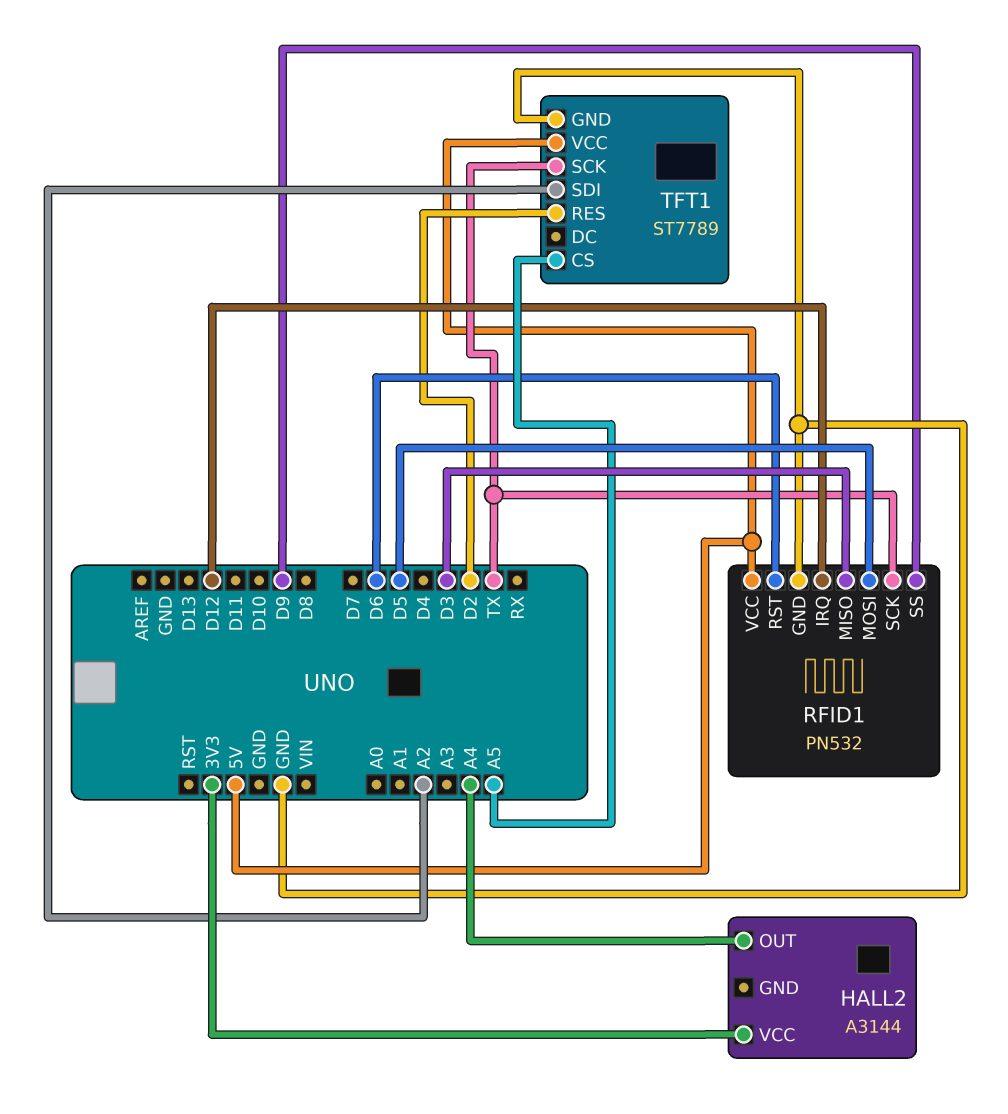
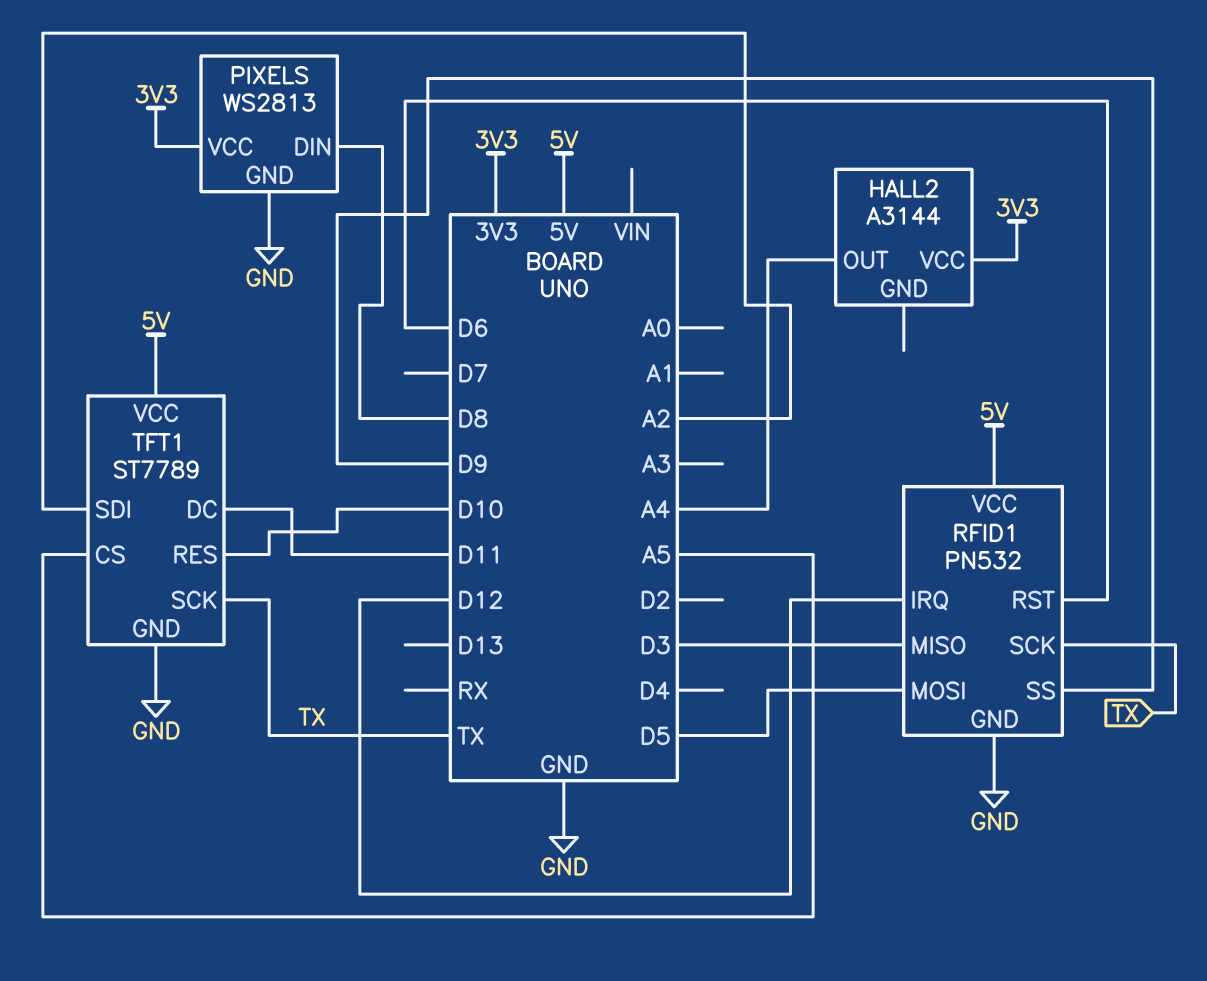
PIXELS: none -> WS2813
PIXELS pin DIN: none -> D8
PIXELS pin GND: none -> GND
PIXELS pin VCC: none -> 3V3
TFT1 pin DC: none -> D11
TFT1 pin RES: D2 -> D10

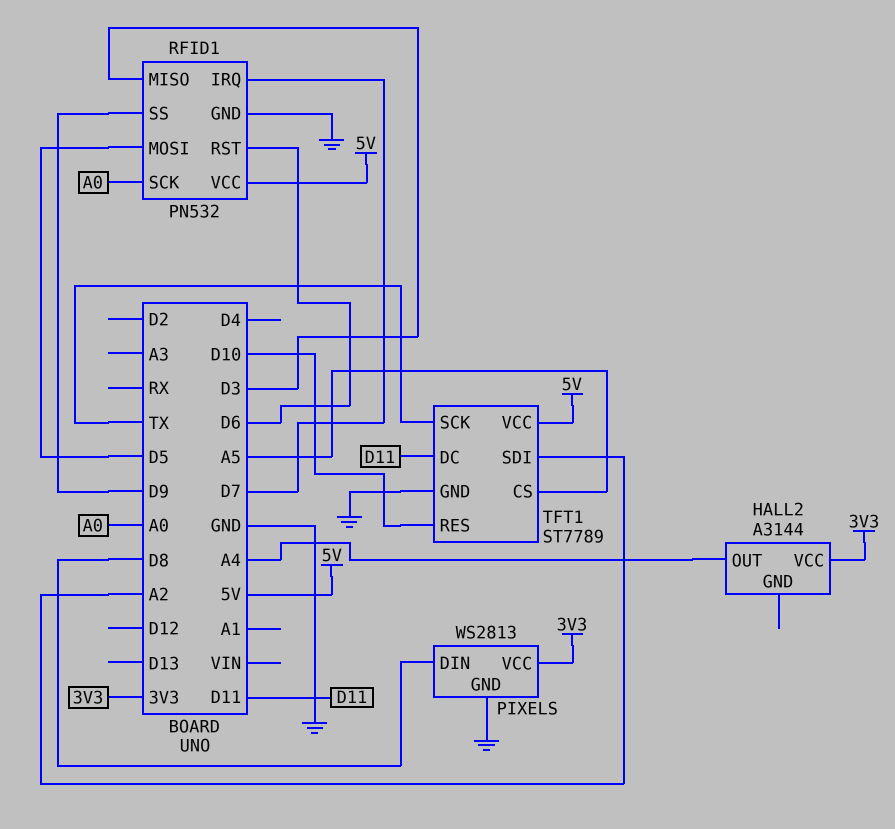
RFID1 pin IRQ: D12 -> D7
RFID1 pin SCK: TX -> A0

